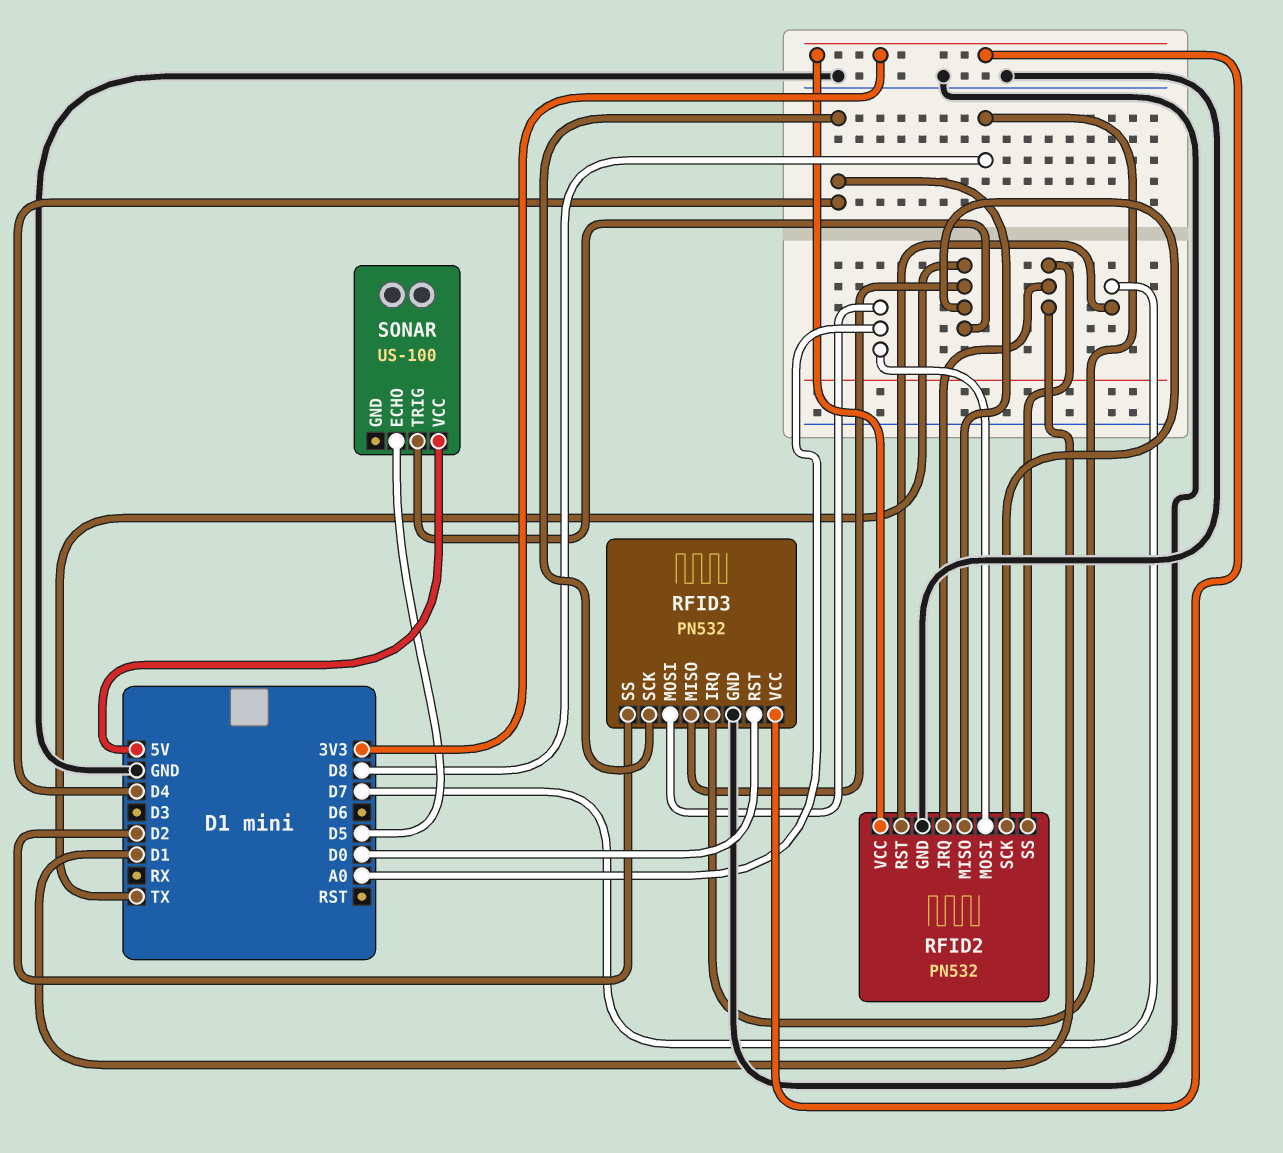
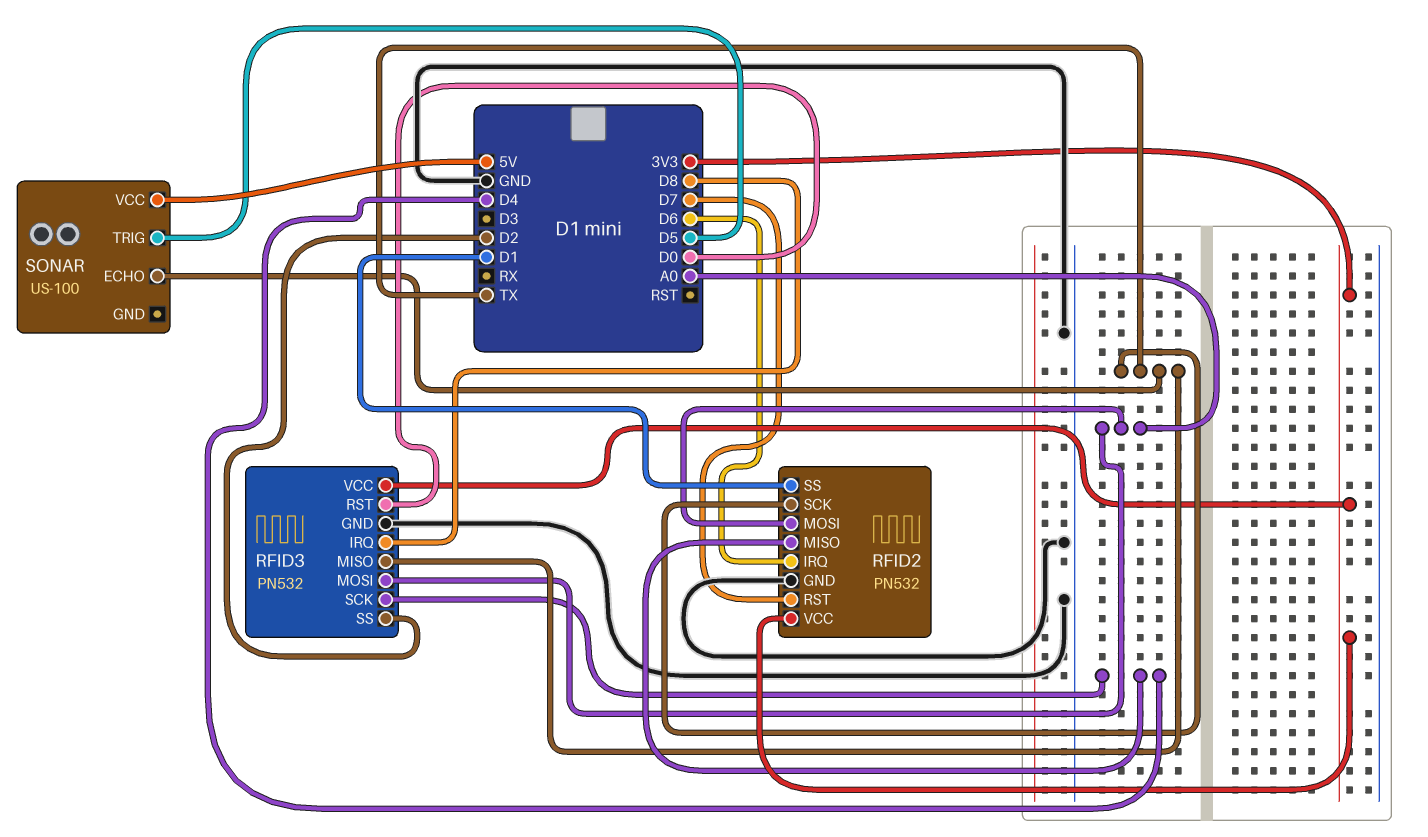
RFID2 pin IRQ: D1 -> D6
SONAR pin ECHO: D5 -> TX
SONAR pin TRIG: TX -> D5

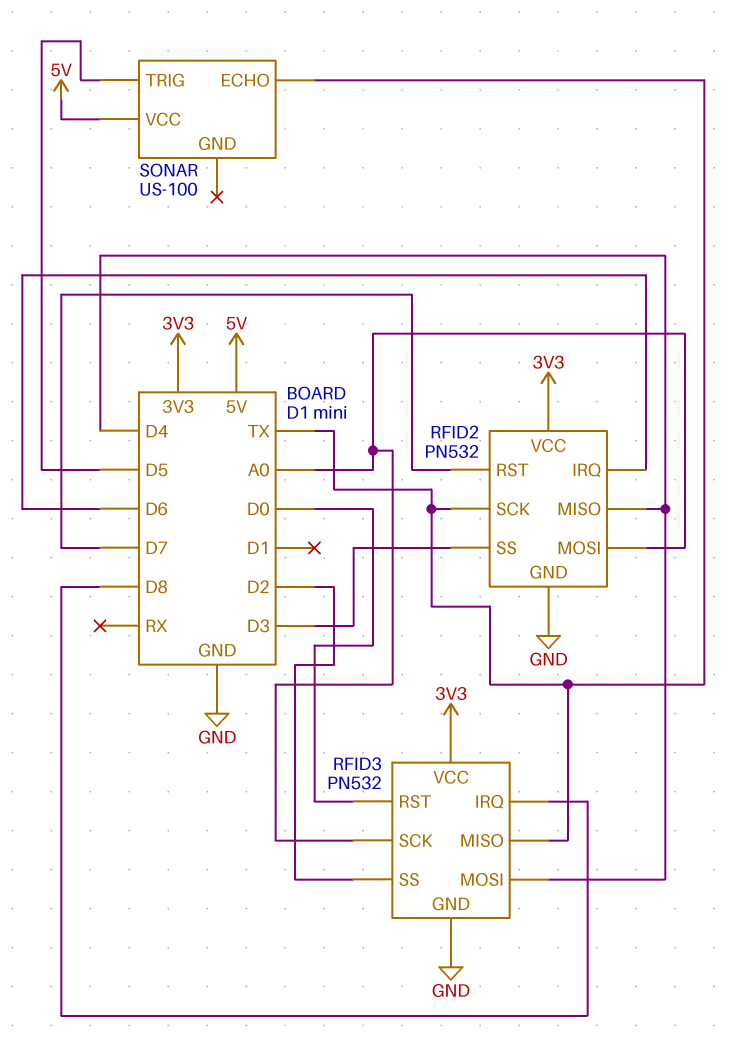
RFID2 pin SS: D1 -> D3
RFID3 pin MOSI: A0 -> D4
RFID3 pin SCK: D4 -> A0

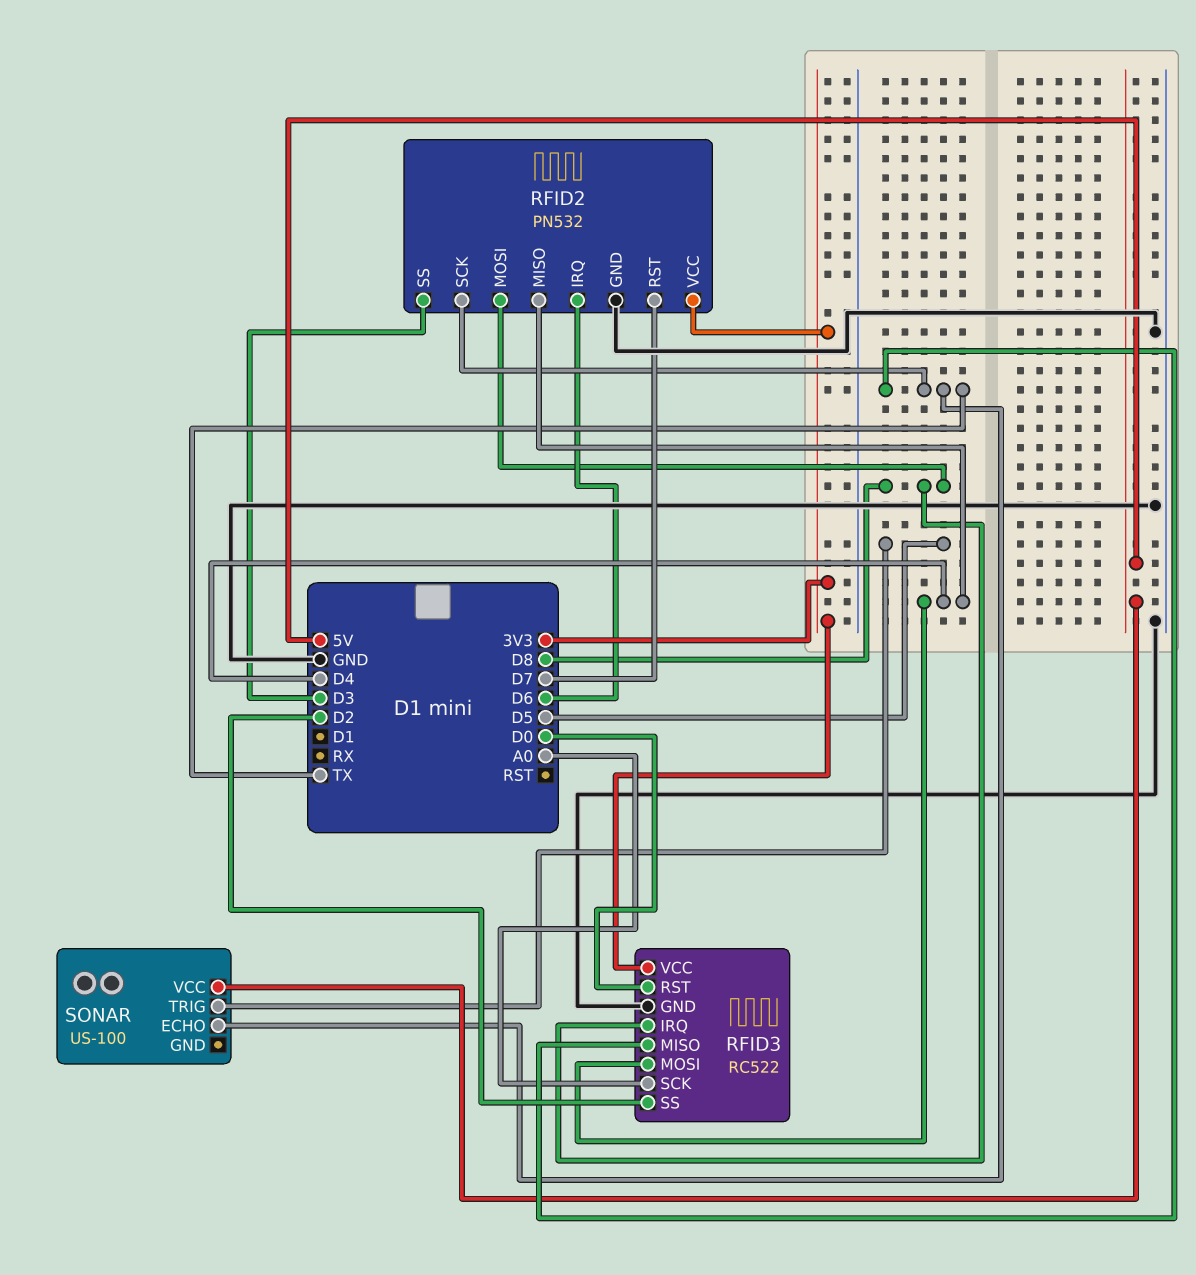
RFID2 pin MOSI: A0 -> D8
RFID3: PN532 -> RC522

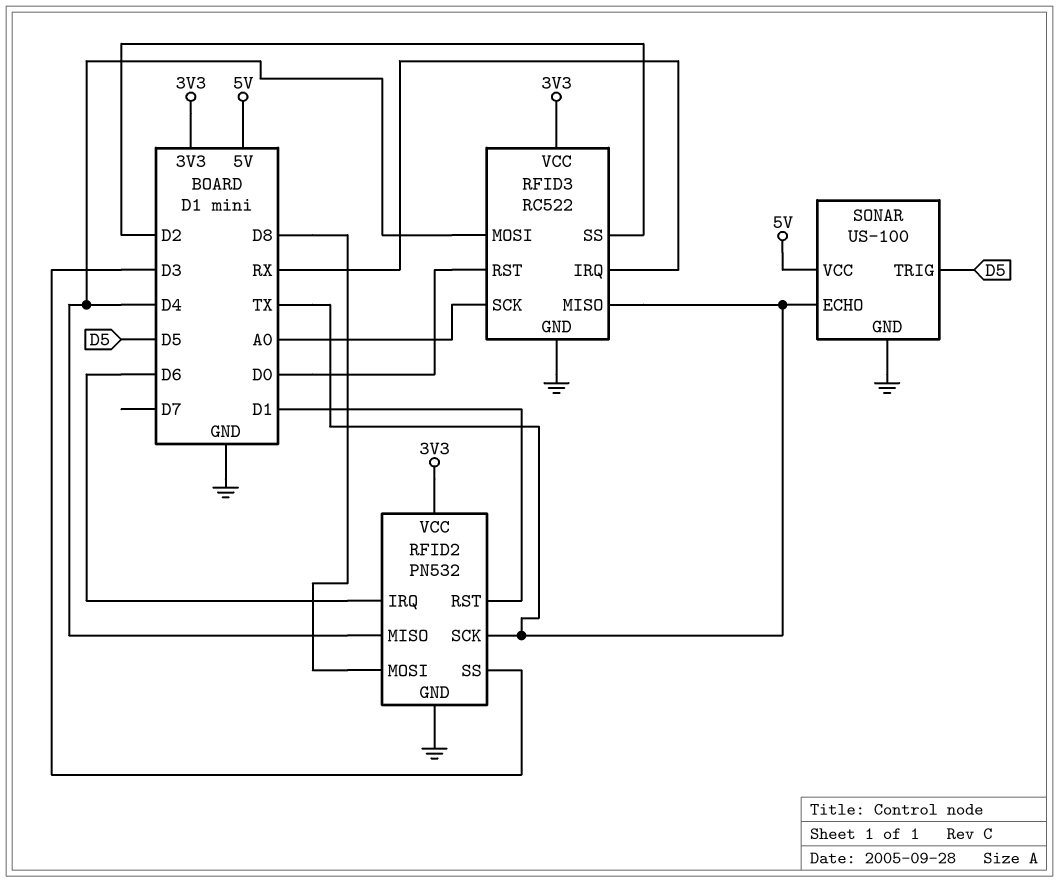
RFID2 pin RST: D7 -> D1
RFID3 pin IRQ: D8 -> RX
SONAR pin GND: none -> GND

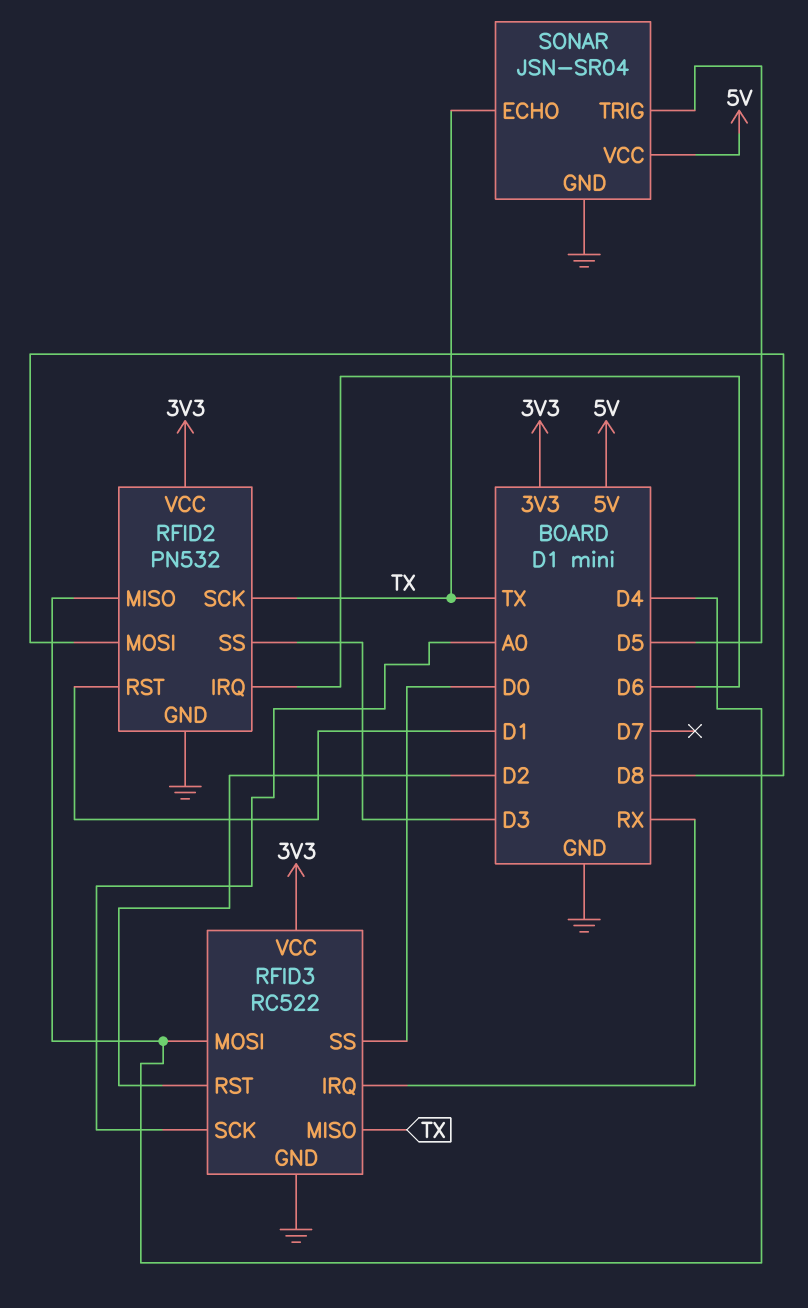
RFID3 pin RST: D0 -> D2
RFID3 pin SS: D2 -> D0
SONAR: US-100 -> JSN-SR04

